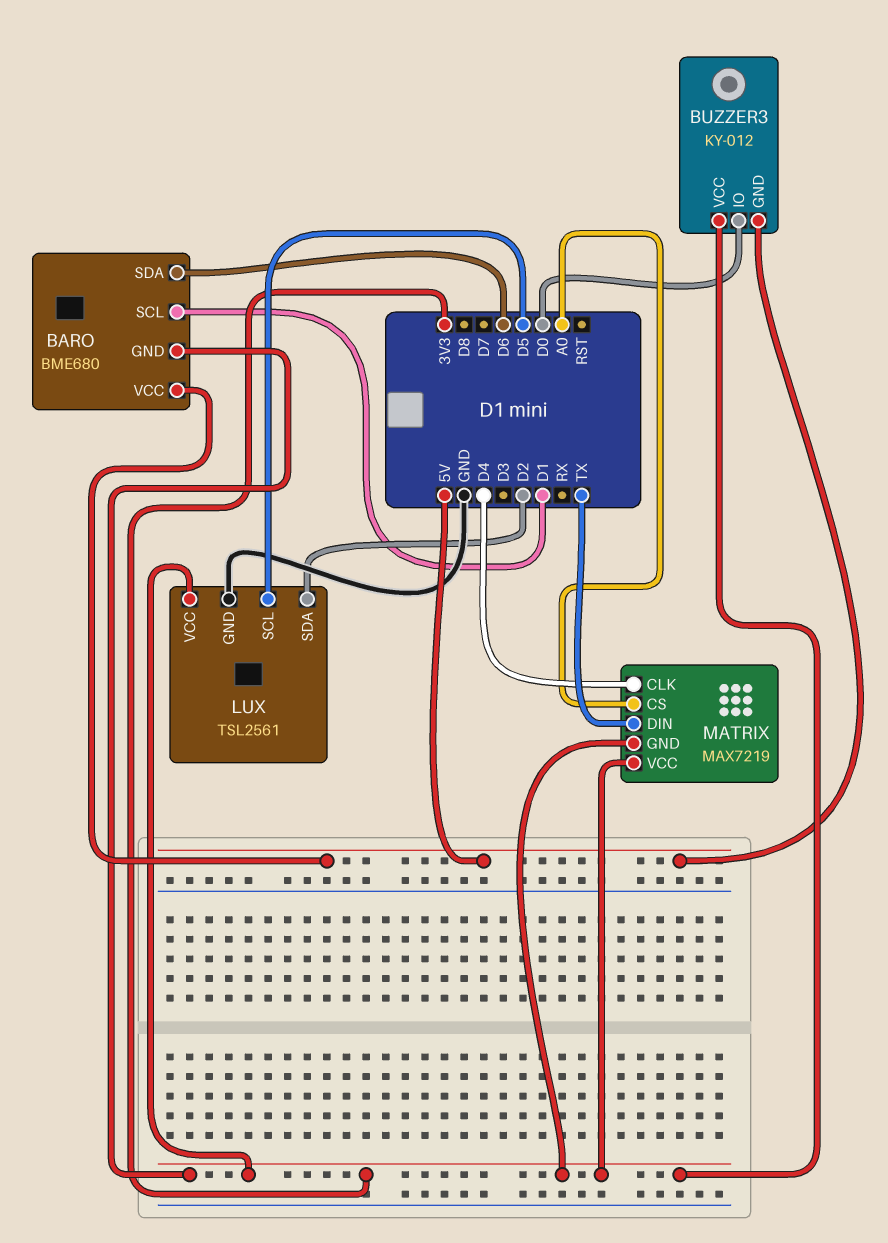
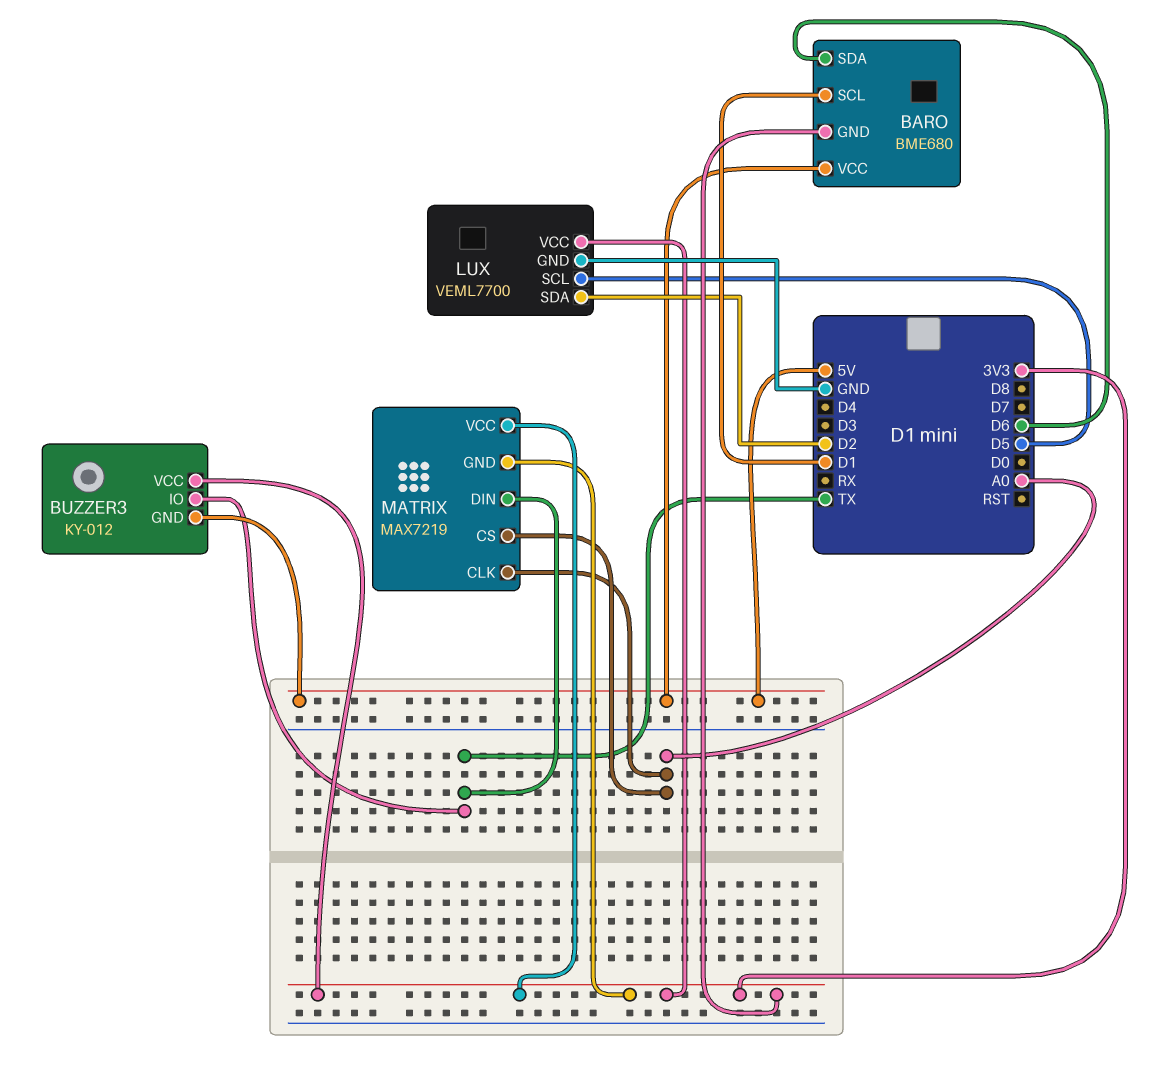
BUZZER3 pin IO: D0 -> TX
LUX: TSL2561 -> VEML7700
MATRIX pin CLK: D4 -> A0

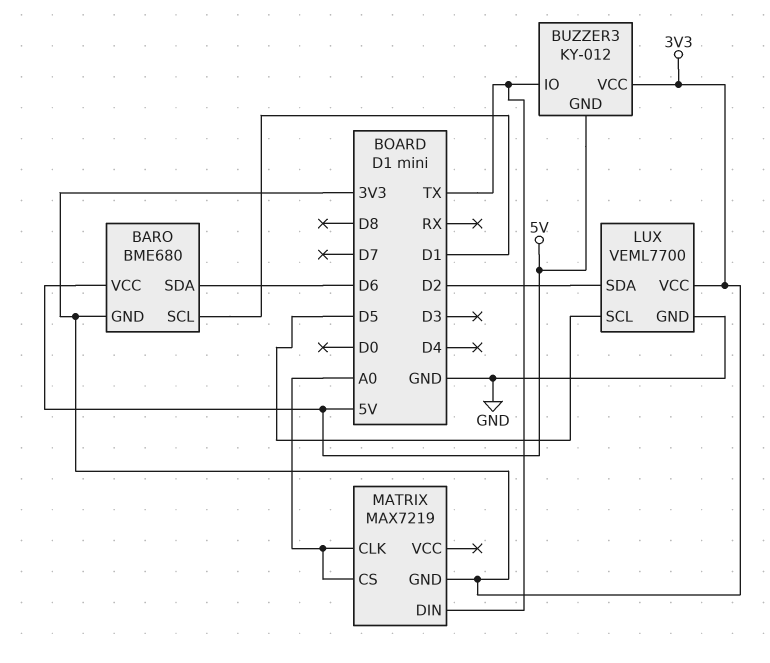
MATRIX pin VCC: 3V3 -> none

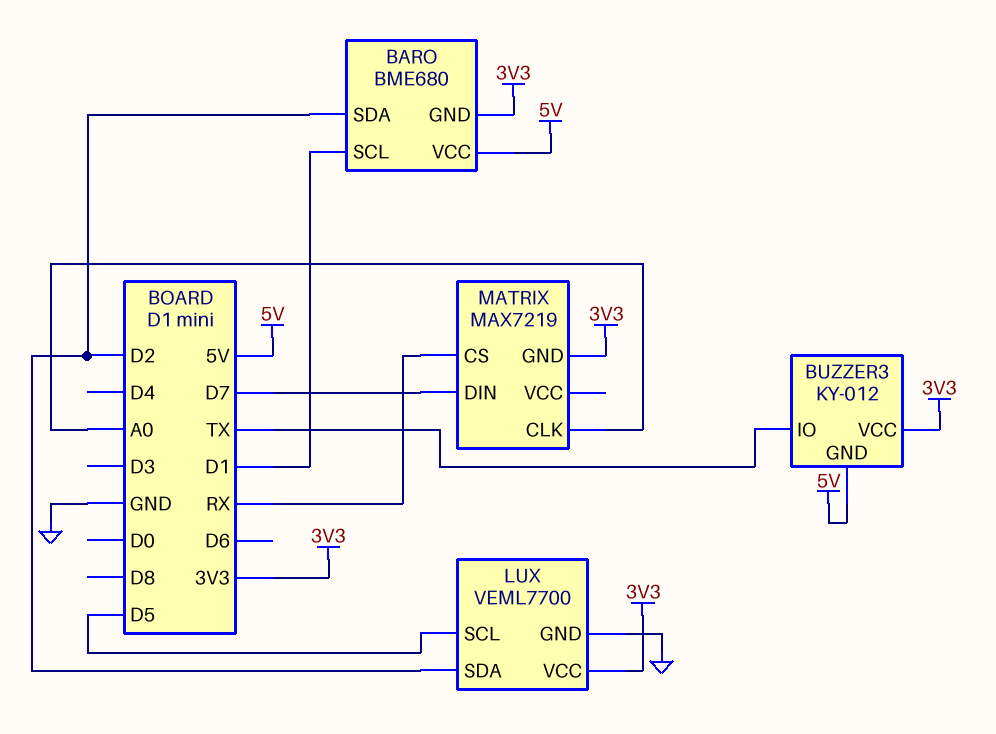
BARO pin SDA: D6 -> D2
MATRIX pin CS: A0 -> RX
MATRIX pin DIN: TX -> D7

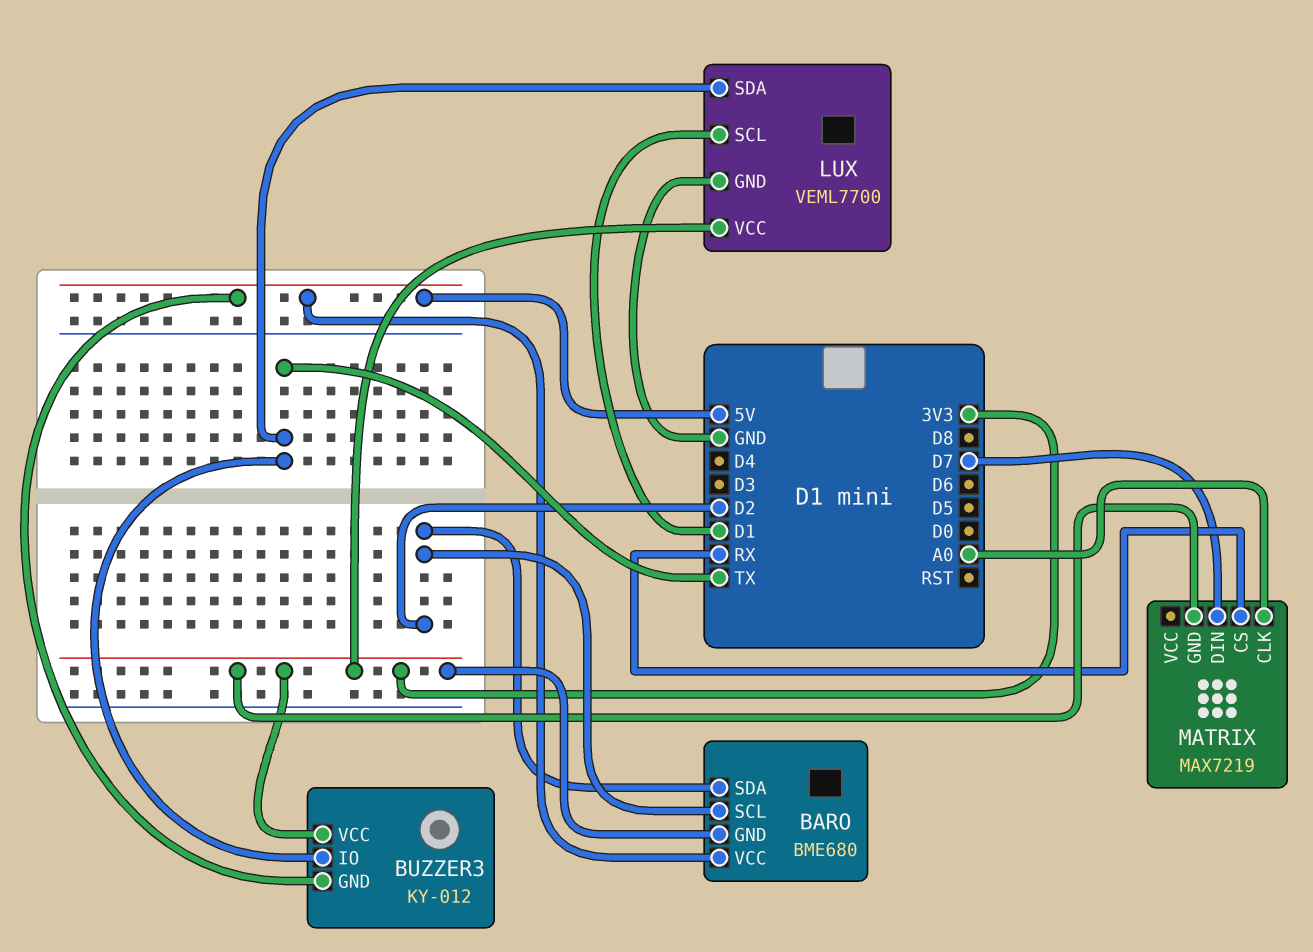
BARO pin SCL: D1 -> D2
LUX pin SCL: D5 -> D1
LUX pin SDA: D2 -> TX

